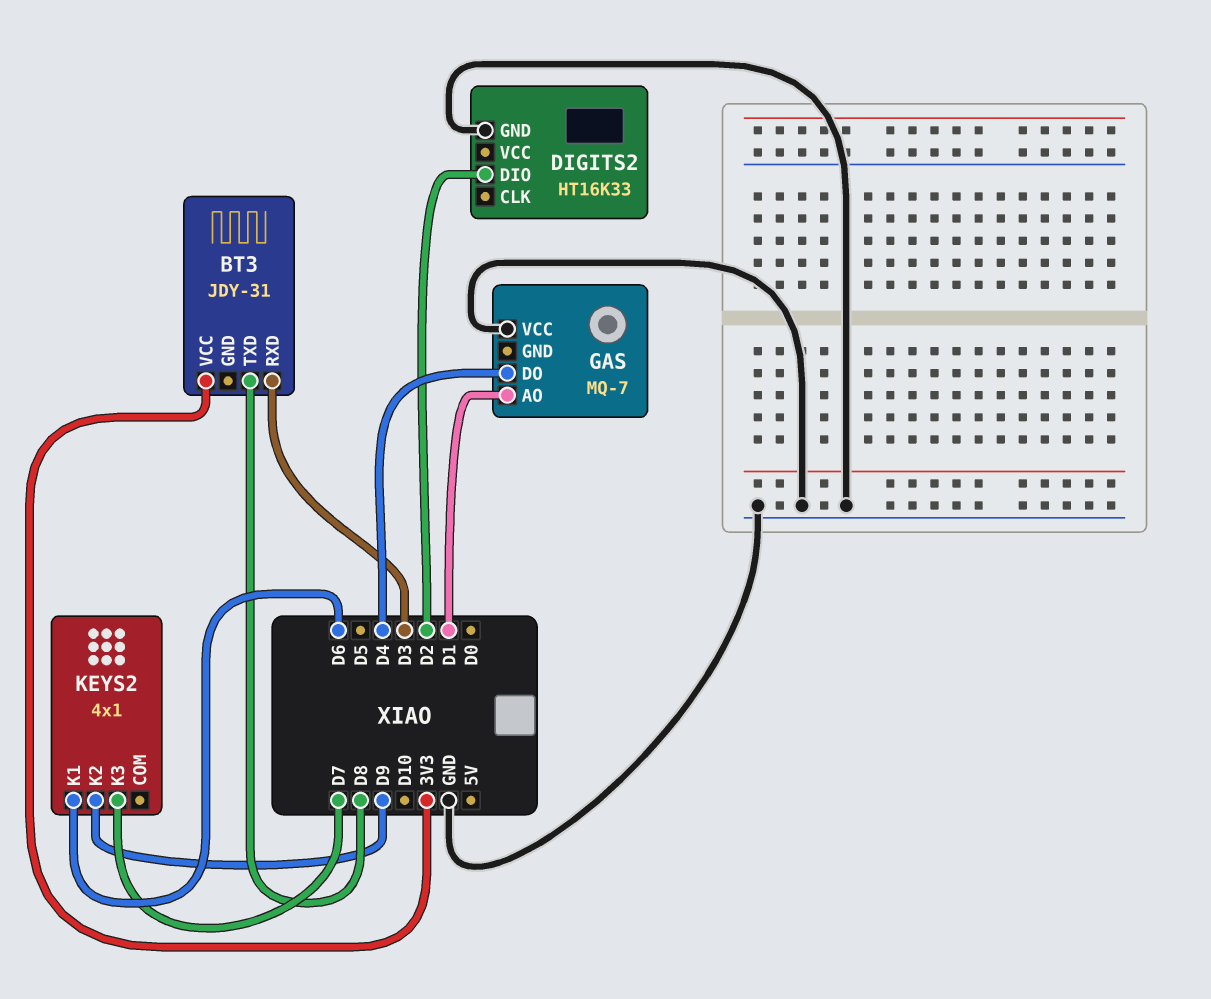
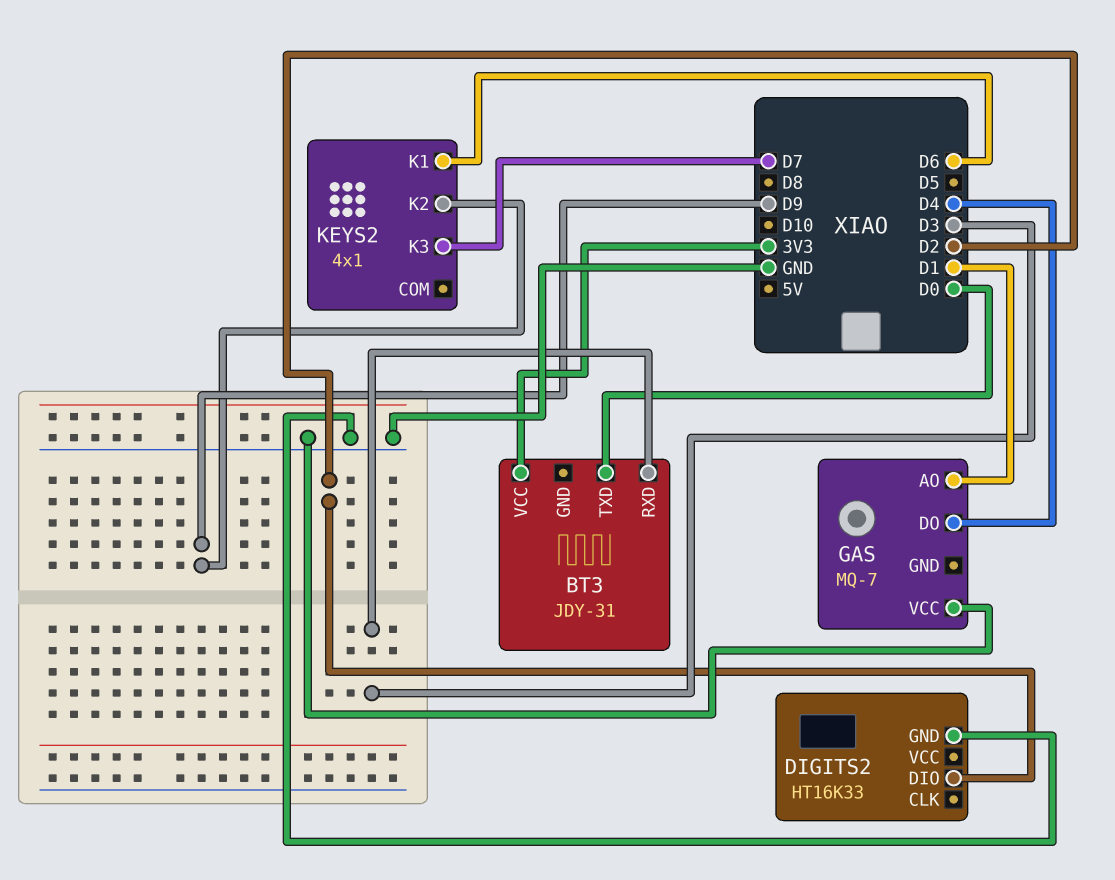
BT3 pin TXD: D8 -> D0

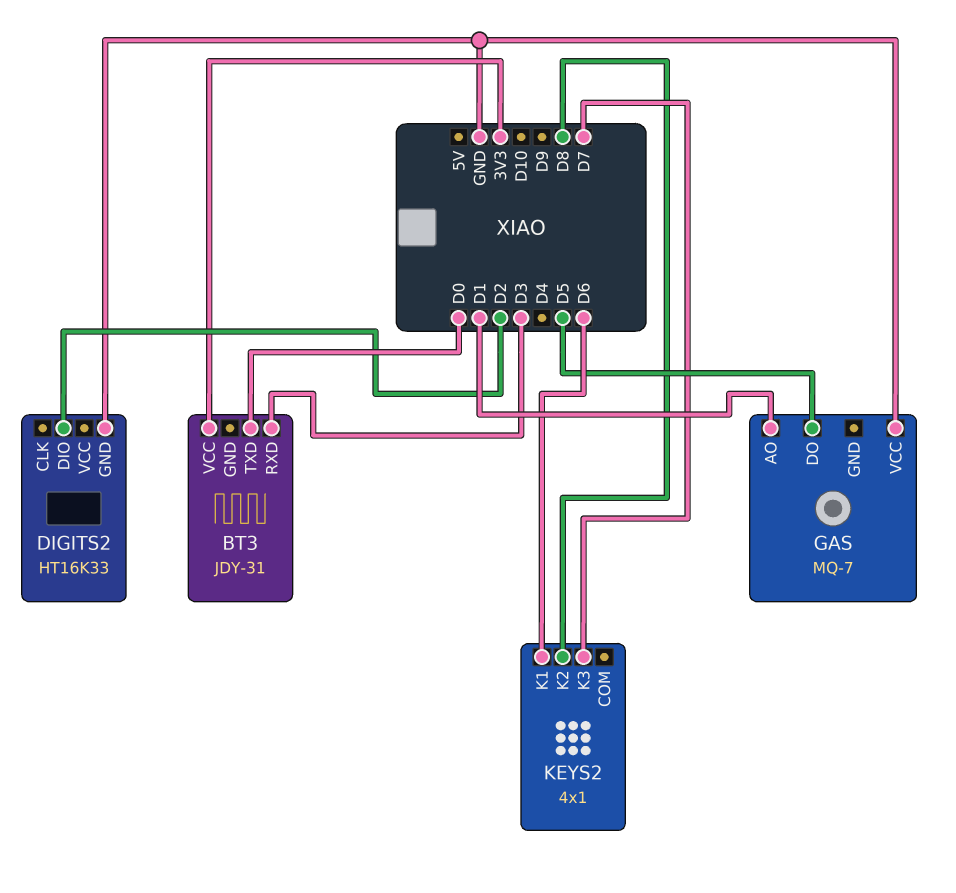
GAS pin DO: D4 -> D5
KEYS2 pin K2: D9 -> D8

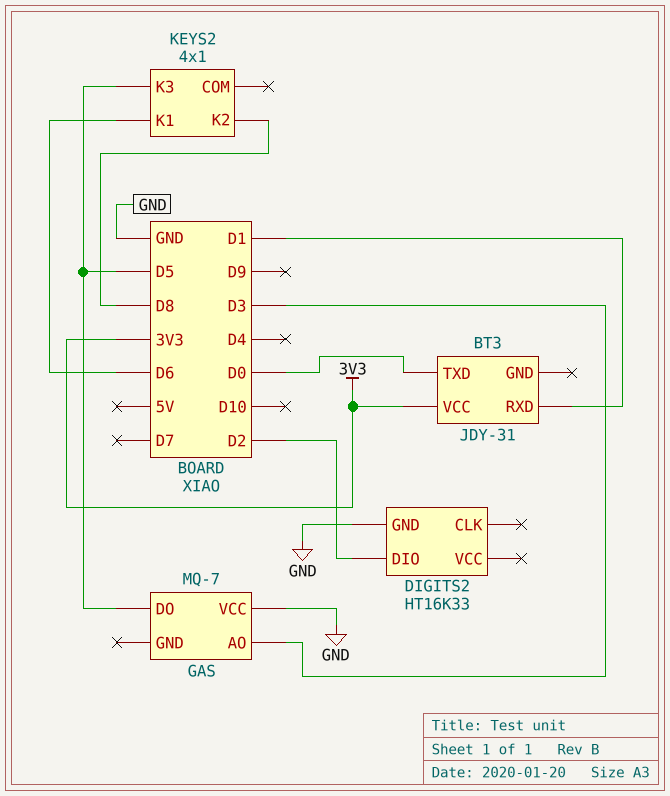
BT3 pin RXD: D3 -> D1
GAS pin AO: D1 -> D3
KEYS2 pin K3: D7 -> D5

